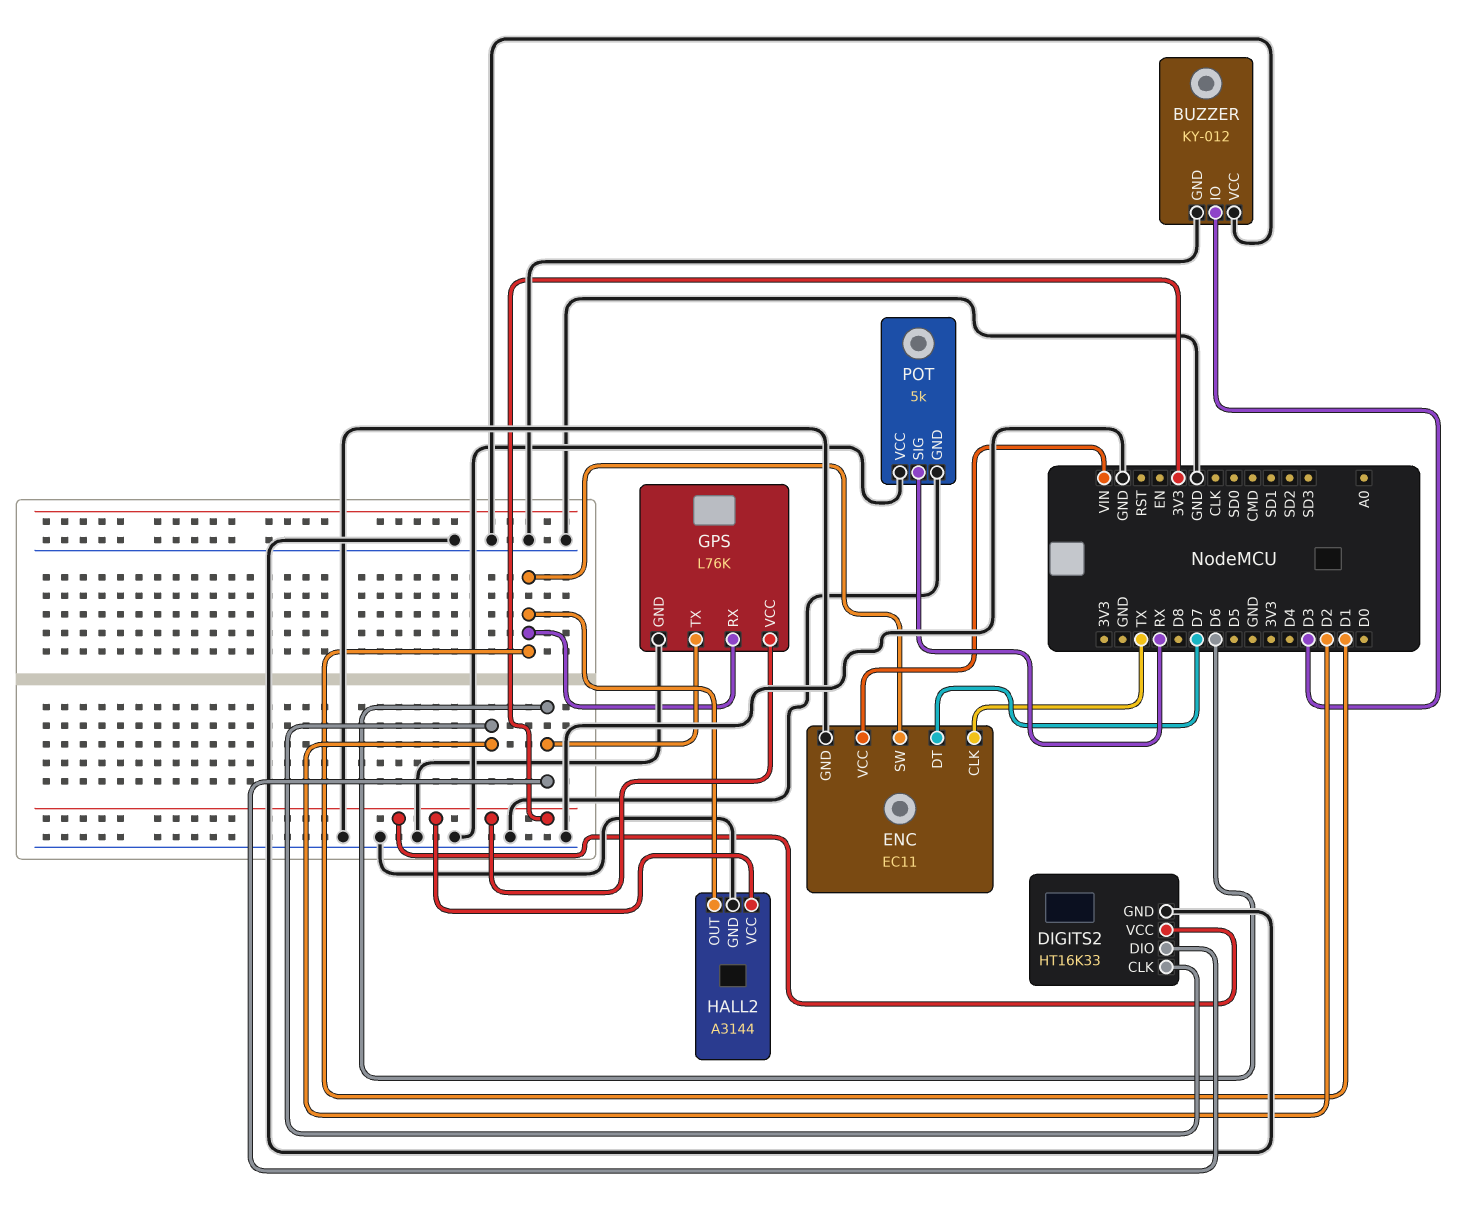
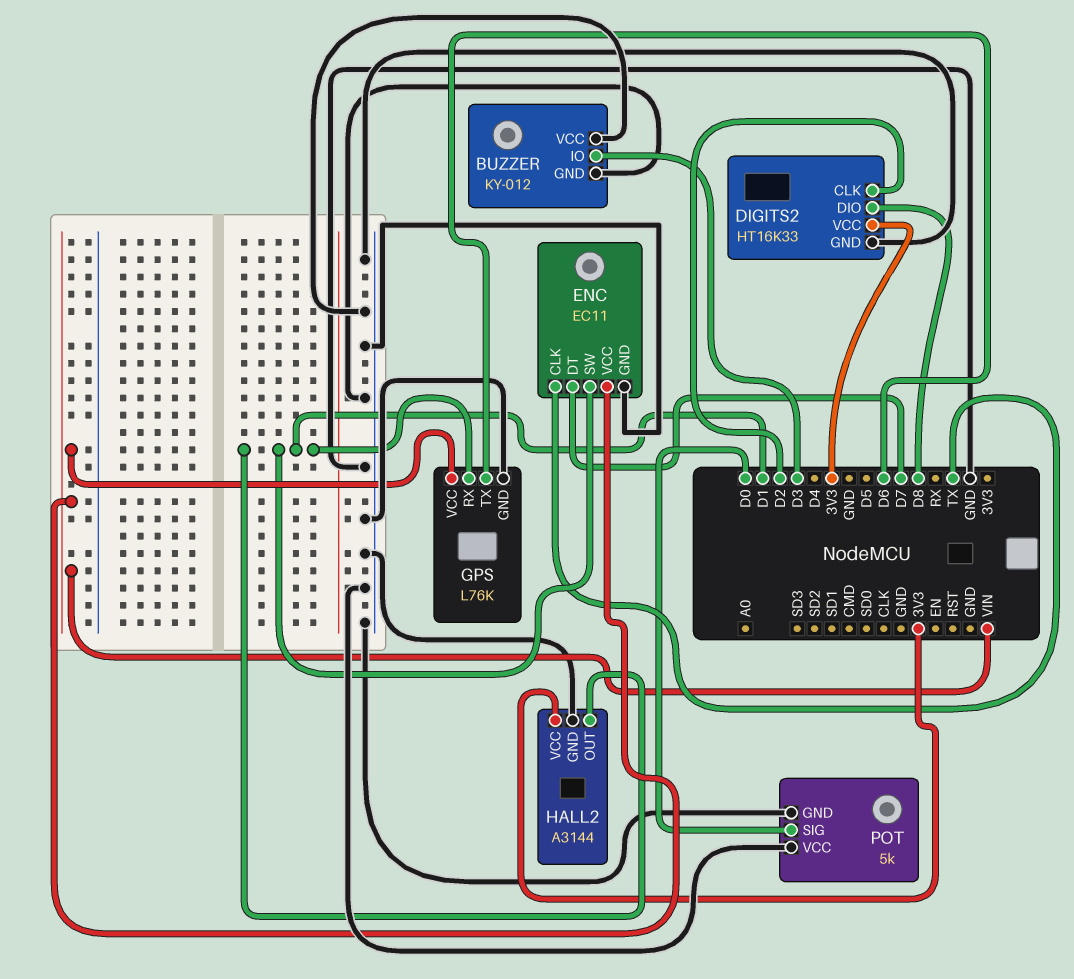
DIGITS2 pin DIO: D6 -> D8
GPS pin VCC: 3V3 -> VIN
POT pin SIG: RX -> D0

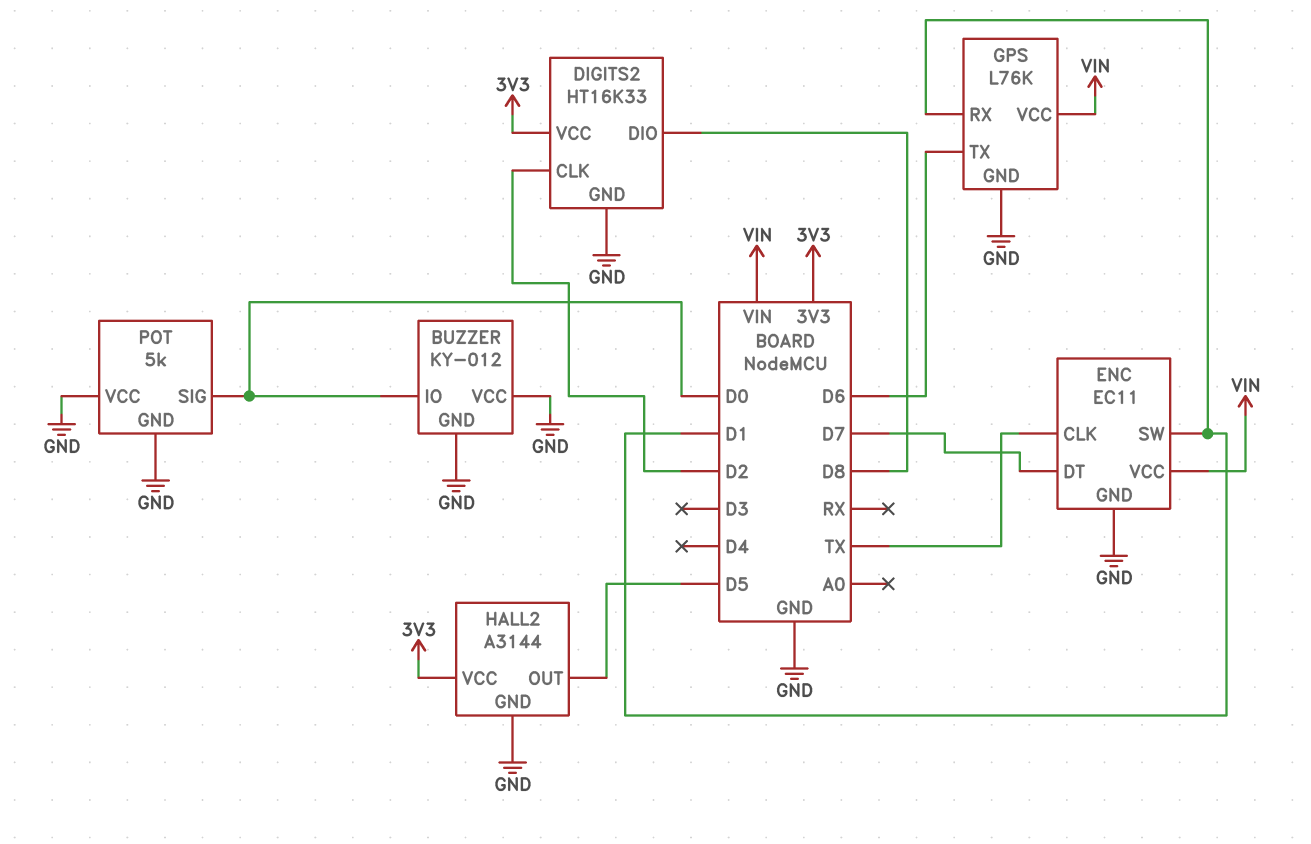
BUZZER pin IO: D3 -> D0
HALL2 pin OUT: D1 -> D5

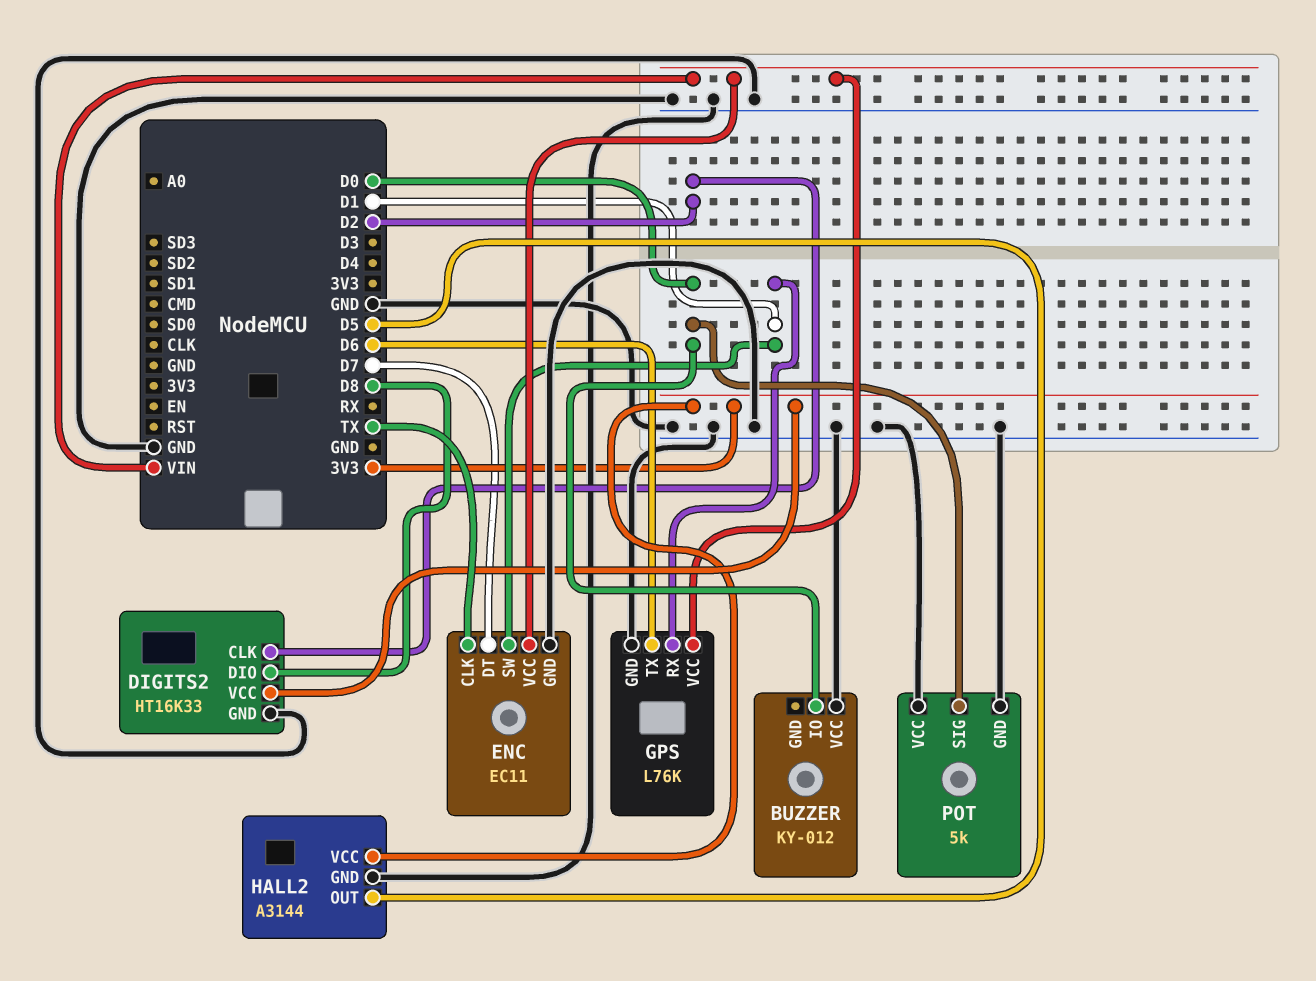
BUZZER pin GND: GND -> none

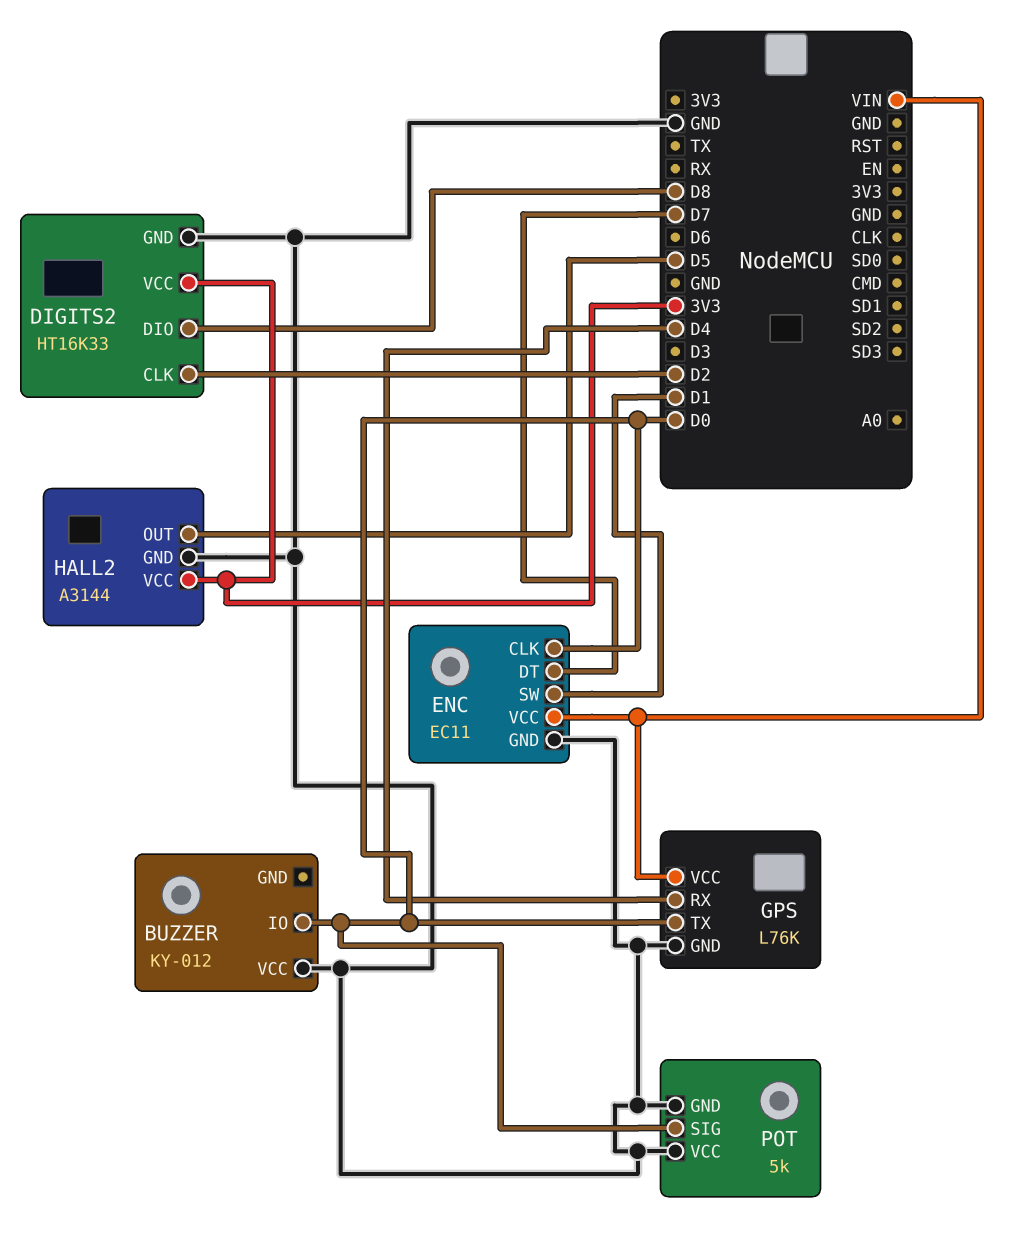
ENC pin CLK: TX -> D0
GPS pin RX: D1 -> D4
GPS pin TX: D6 -> D0

